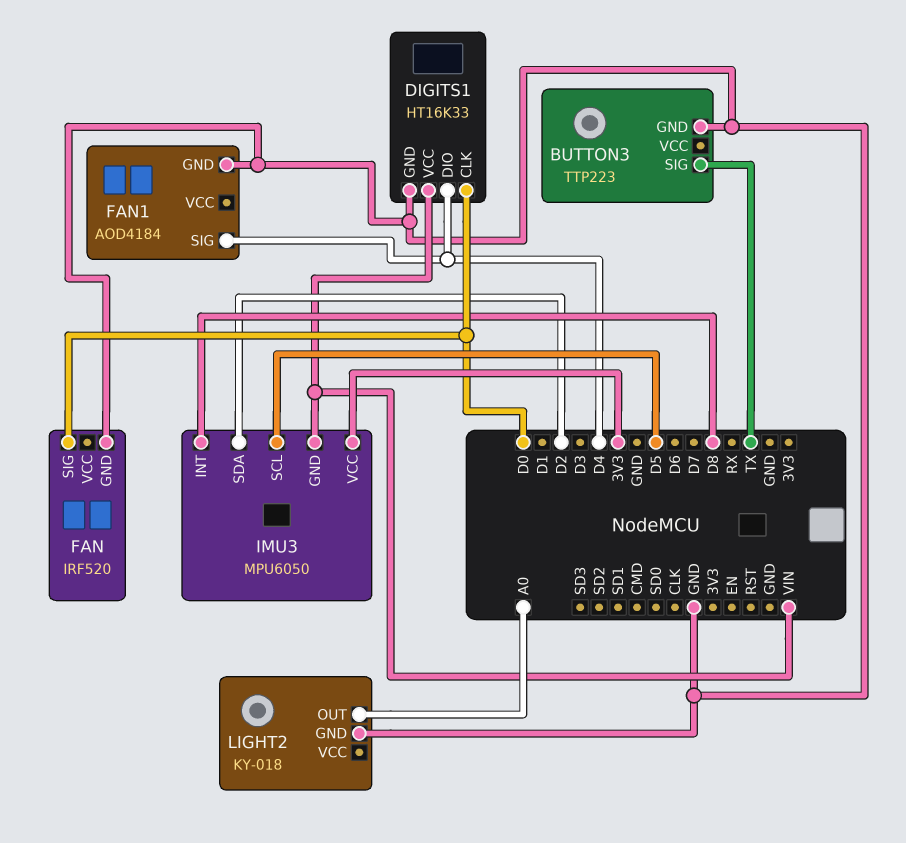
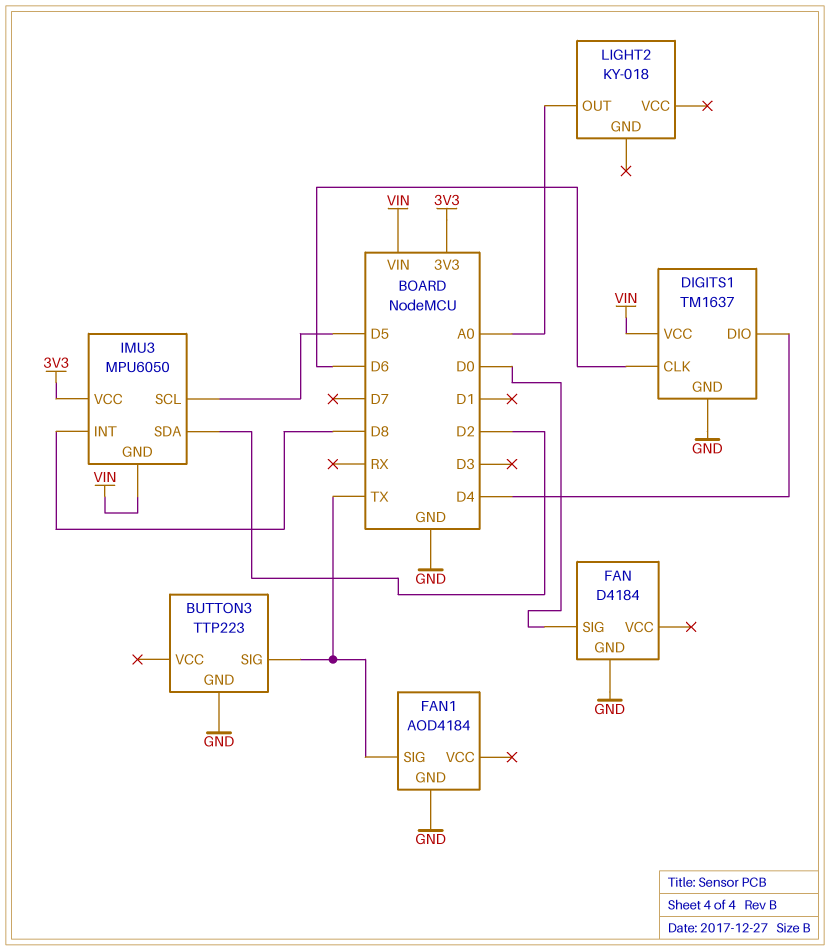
DIGITS1: HT16K33 -> TM1637
DIGITS1 pin CLK: D0 -> D6
FAN: IRF520 -> D4184
FAN1 pin SIG: D4 -> TX
LIGHT2 pin GND: GND -> none

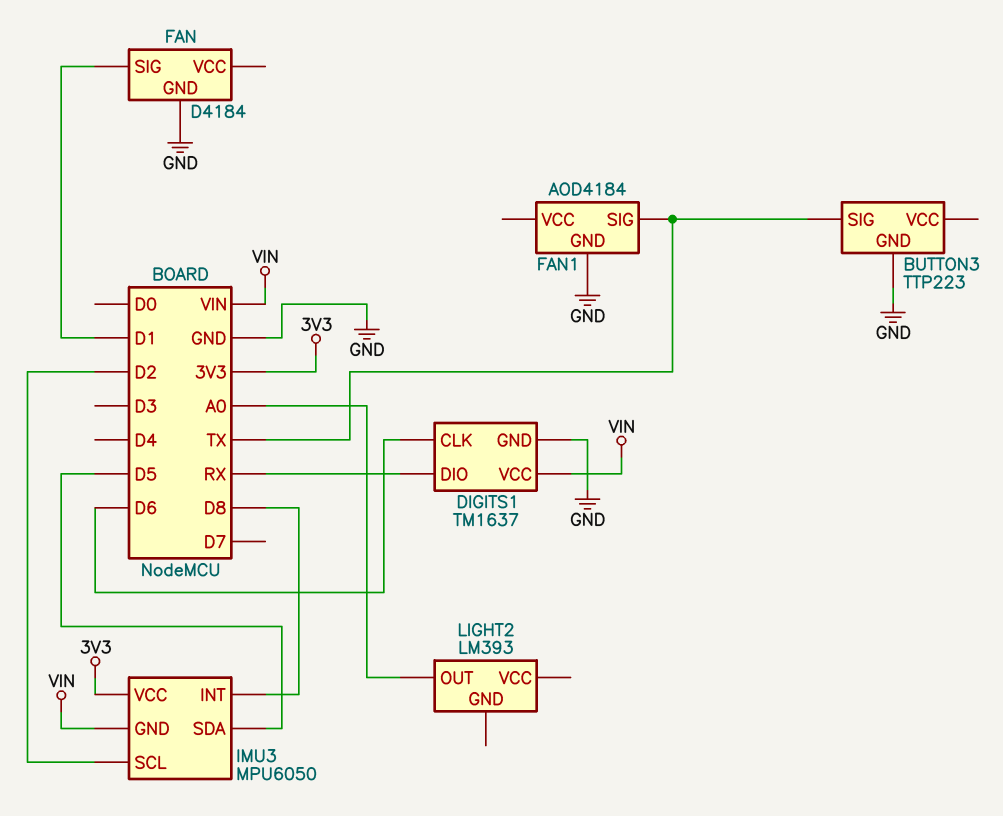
DIGITS1 pin DIO: D4 -> RX
FAN pin SIG: D0 -> D1
IMU3 pin SCL: D5 -> D2
IMU3 pin SDA: D2 -> D5
LIGHT2: KY-018 -> LM393

